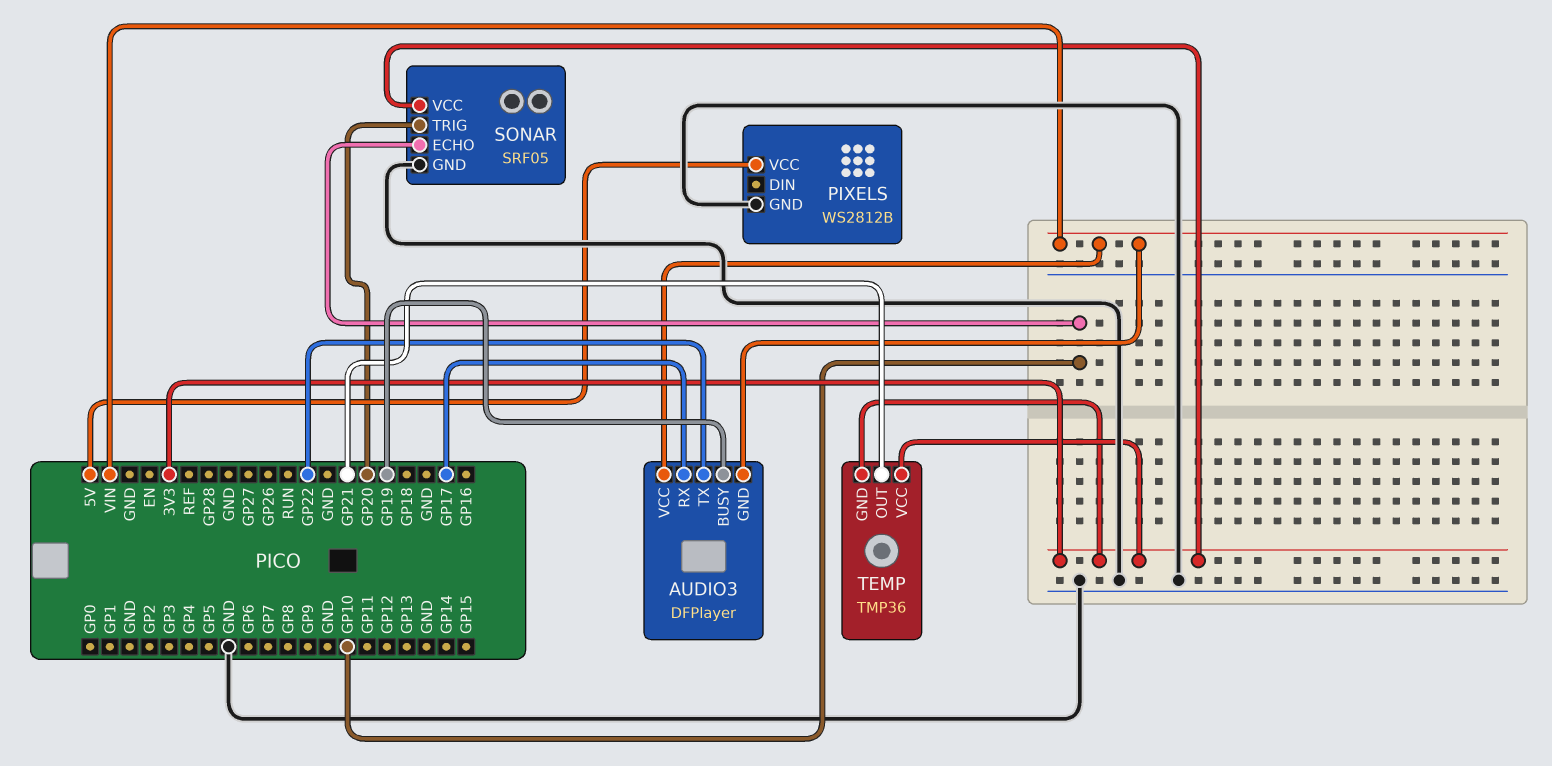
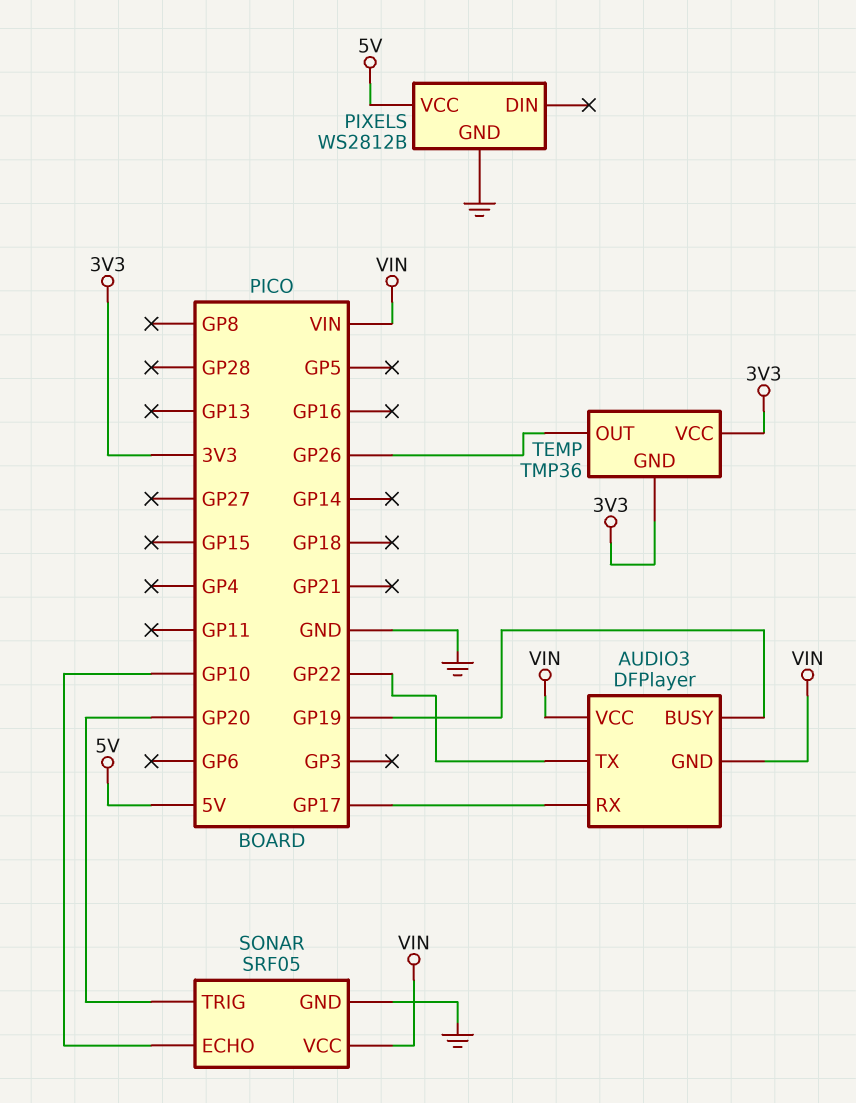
SONAR pin VCC: 3V3 -> VIN
TEMP pin OUT: GP21 -> GP26

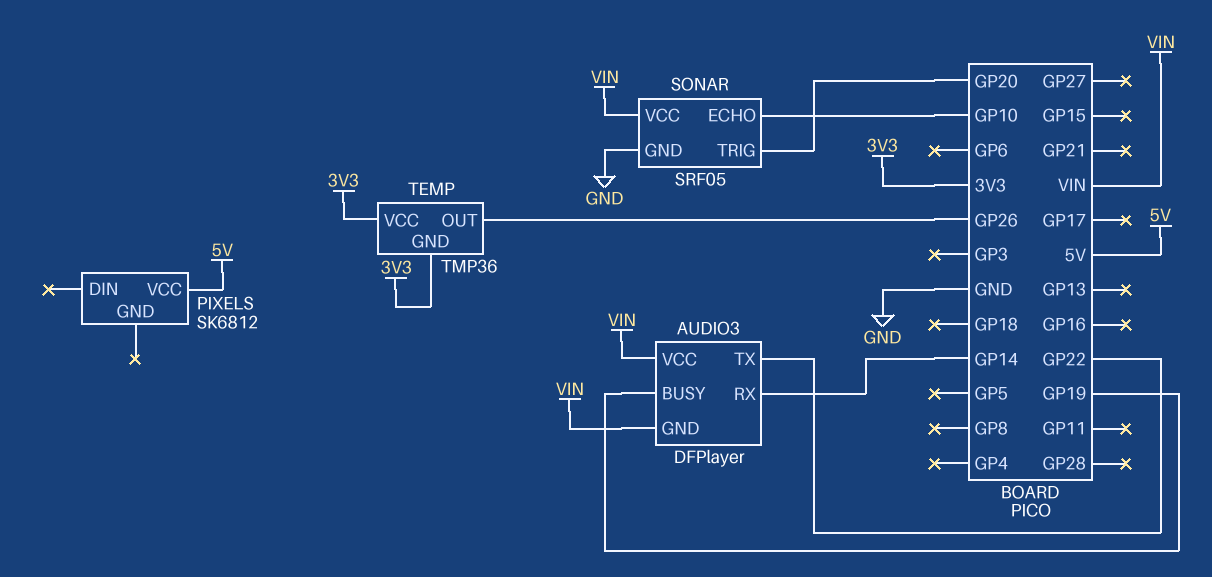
AUDIO3 pin RX: GP17 -> GP14
PIXELS: WS2812B -> SK6812
PIXELS pin GND: GND -> none

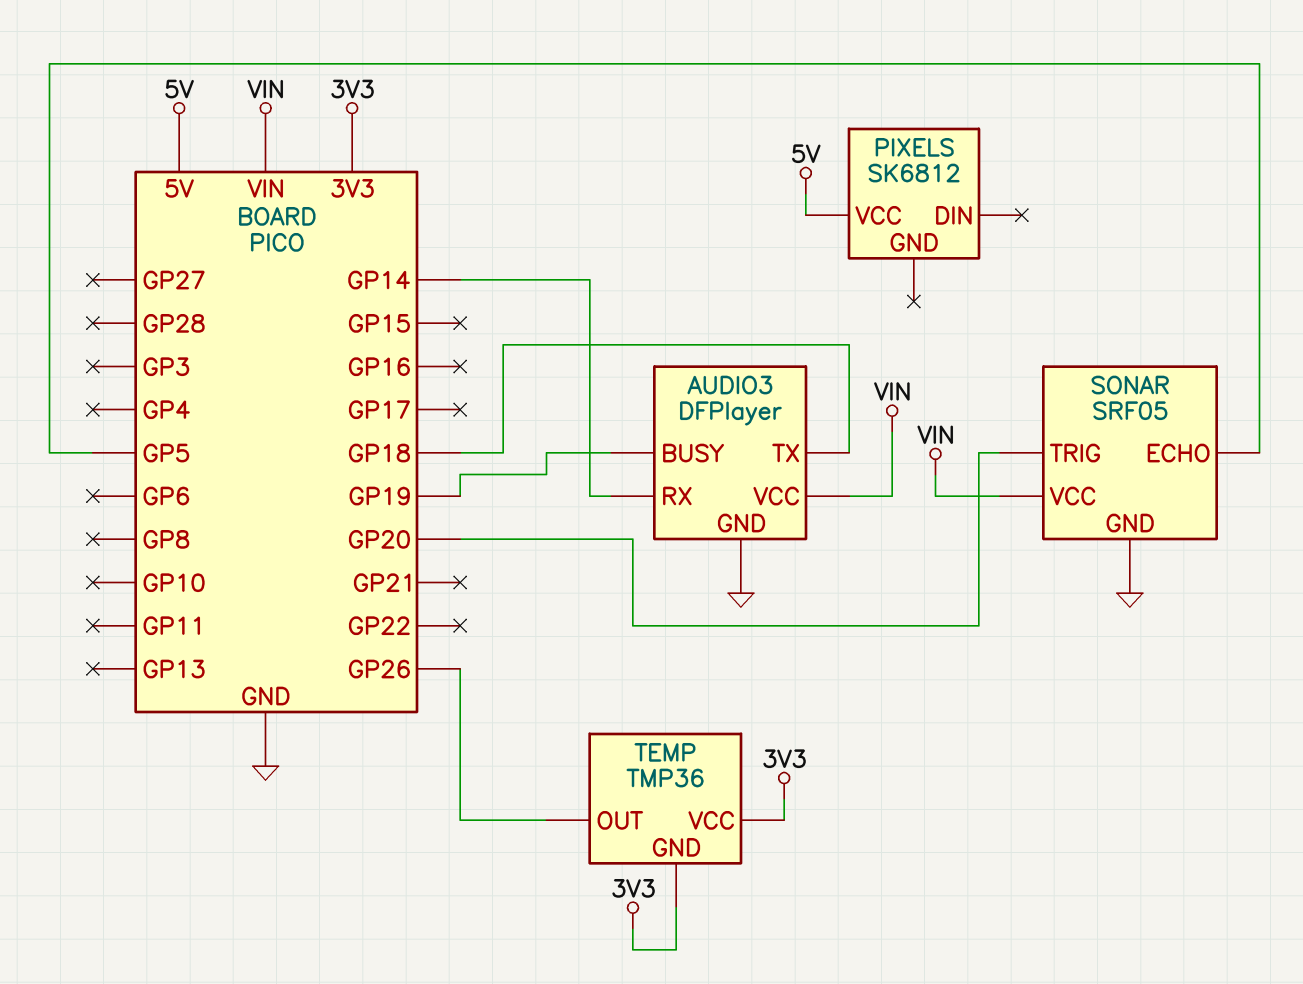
AUDIO3 pin GND: VIN -> GND
AUDIO3 pin TX: GP22 -> GP18
SONAR pin ECHO: GP10 -> GP5

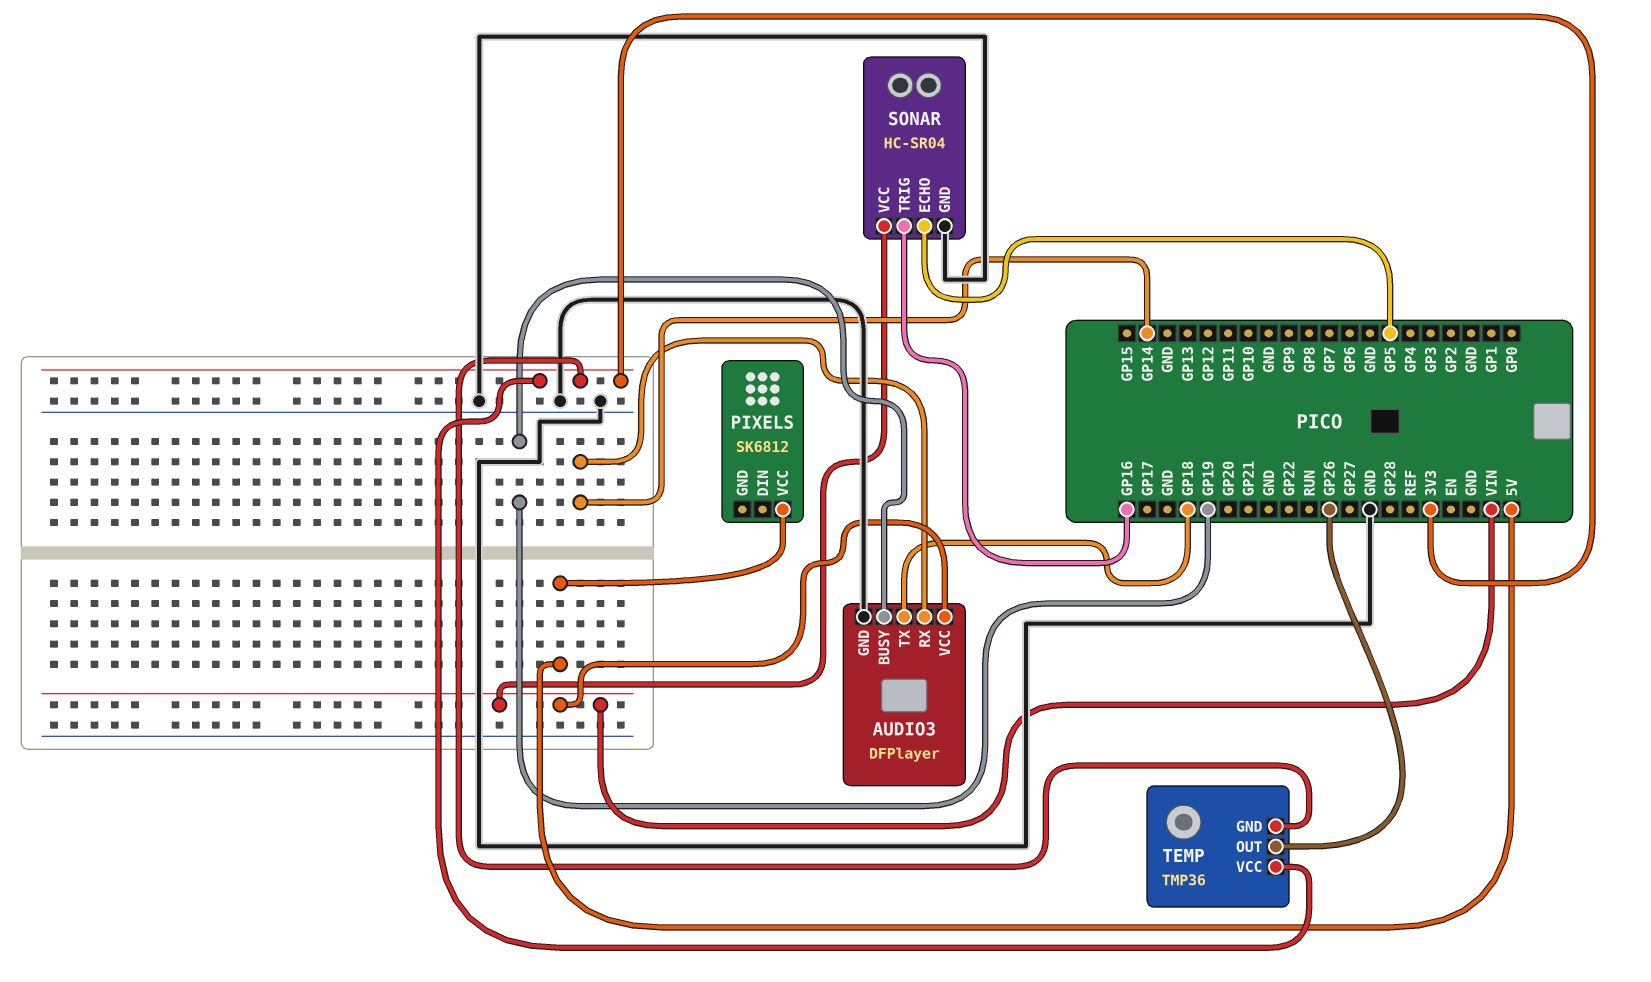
SONAR: SRF05 -> HC-SR04
SONAR pin TRIG: GP20 -> GP16

